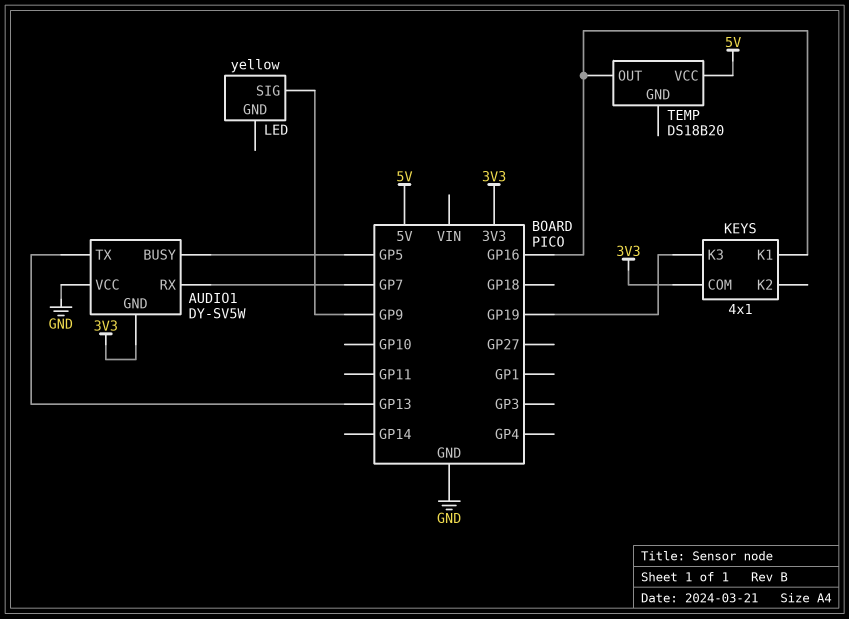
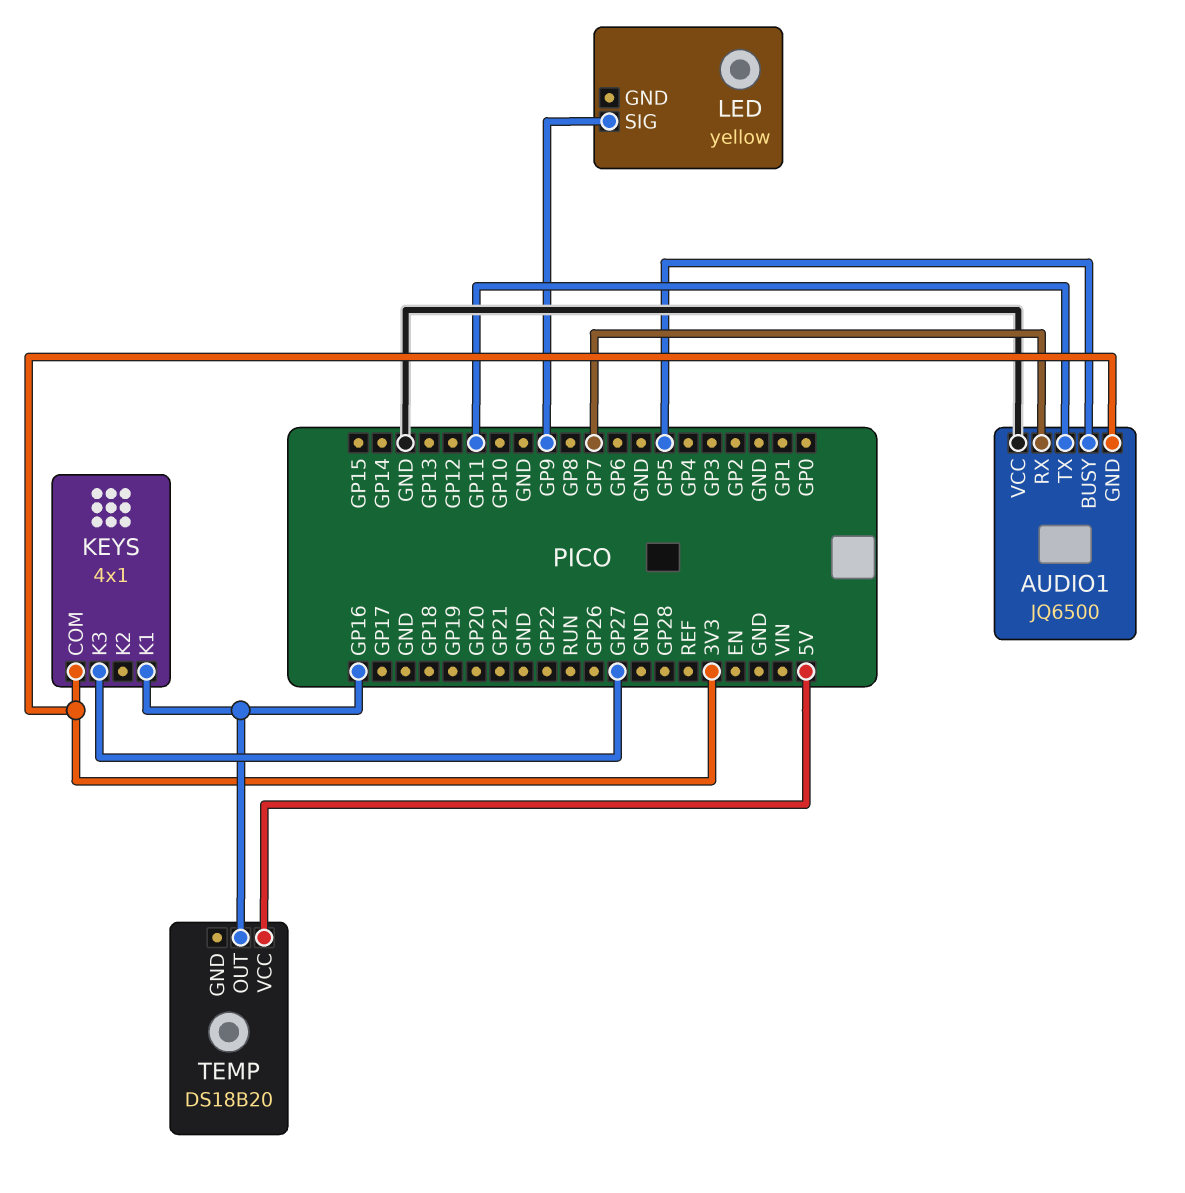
AUDIO1: DY-SV5W -> JQ6500
AUDIO1 pin TX: GP13 -> GP11
KEYS pin K3: GP19 -> GP27

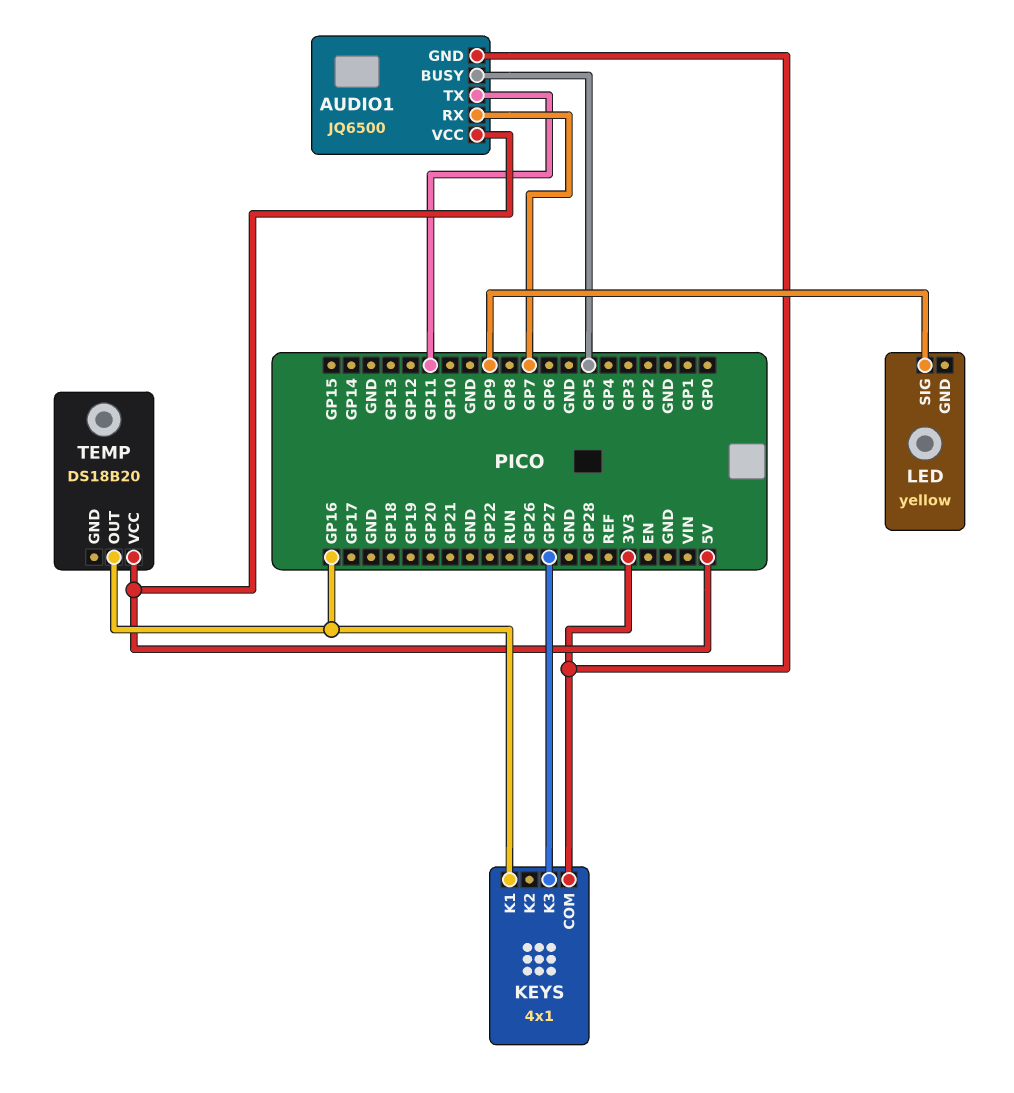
AUDIO1 pin VCC: GND -> 5V

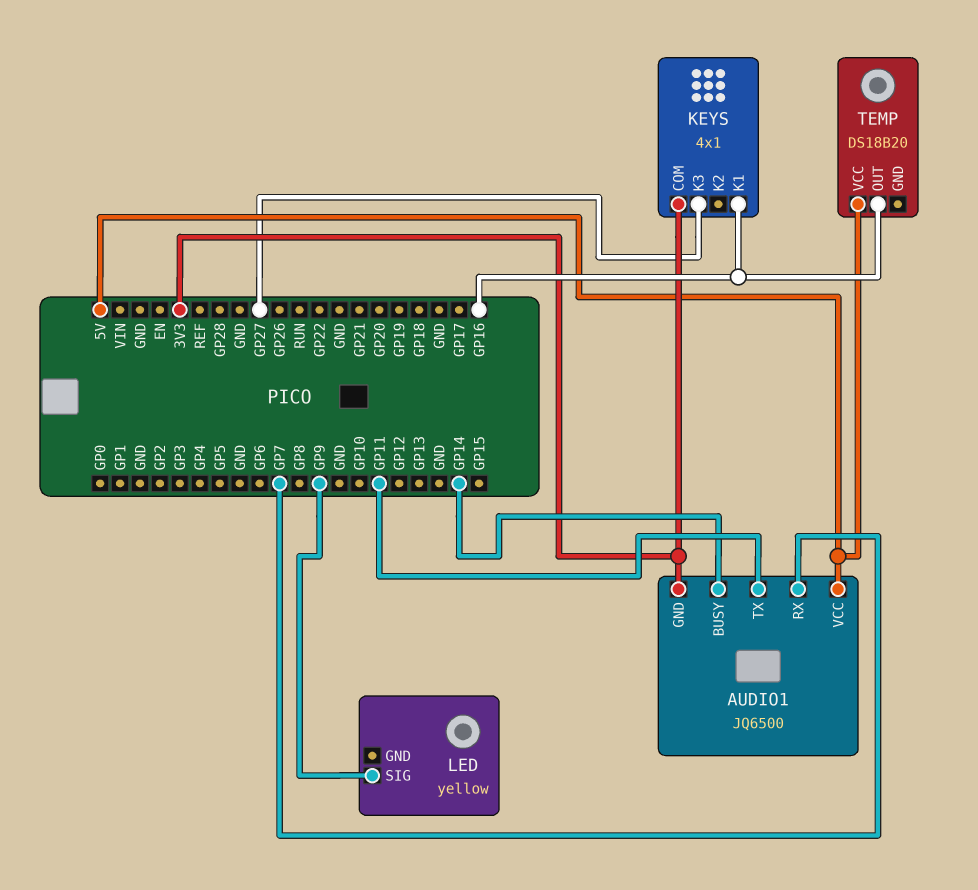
AUDIO1 pin BUSY: GP5 -> GP14

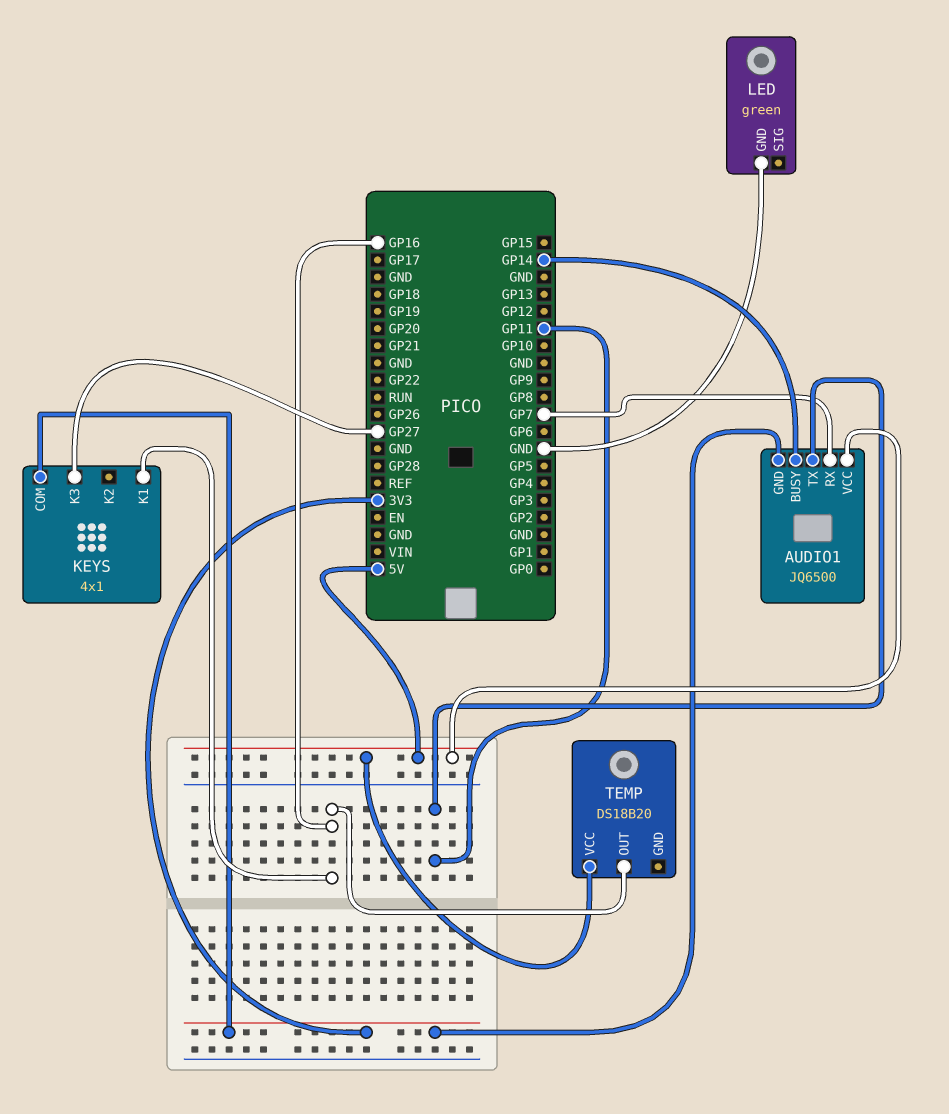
LED: yellow -> green
LED pin GND: none -> GND
LED pin SIG: GP9 -> none

